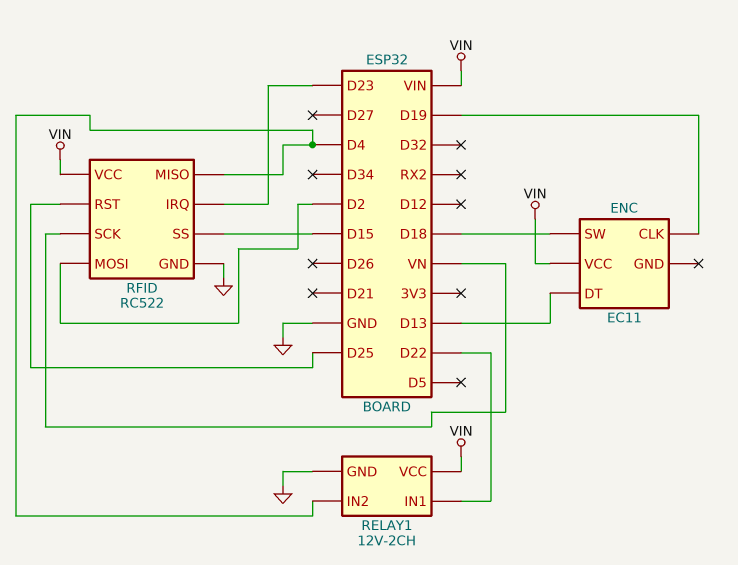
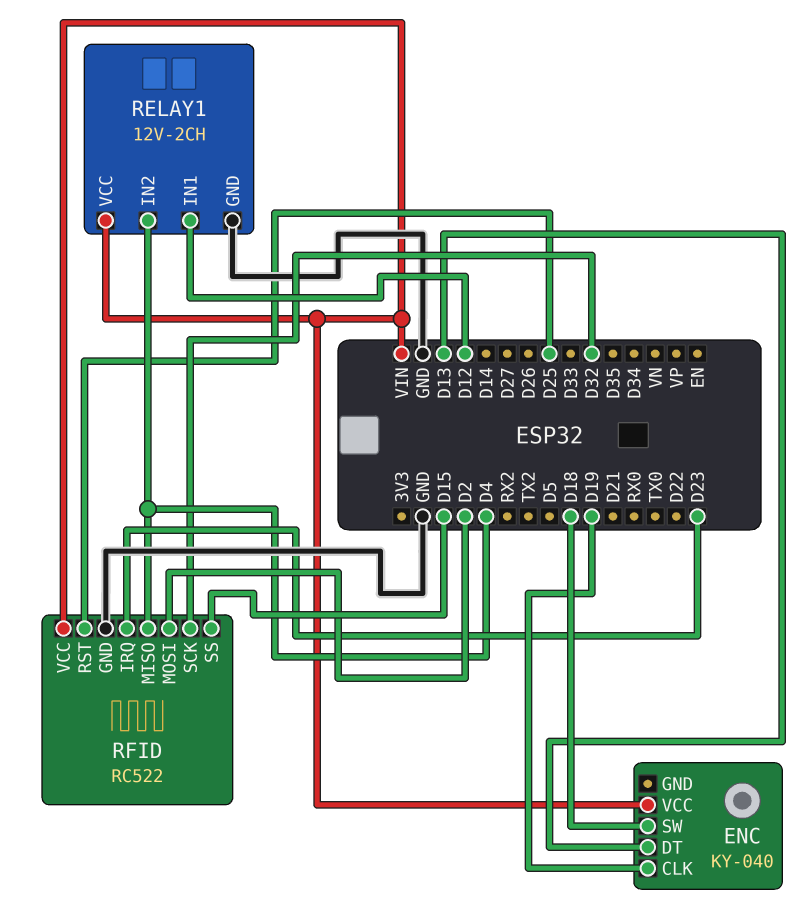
ENC: EC11 -> KY-040
RELAY1 pin IN1: D22 -> D12
RFID pin SCK: VN -> D32

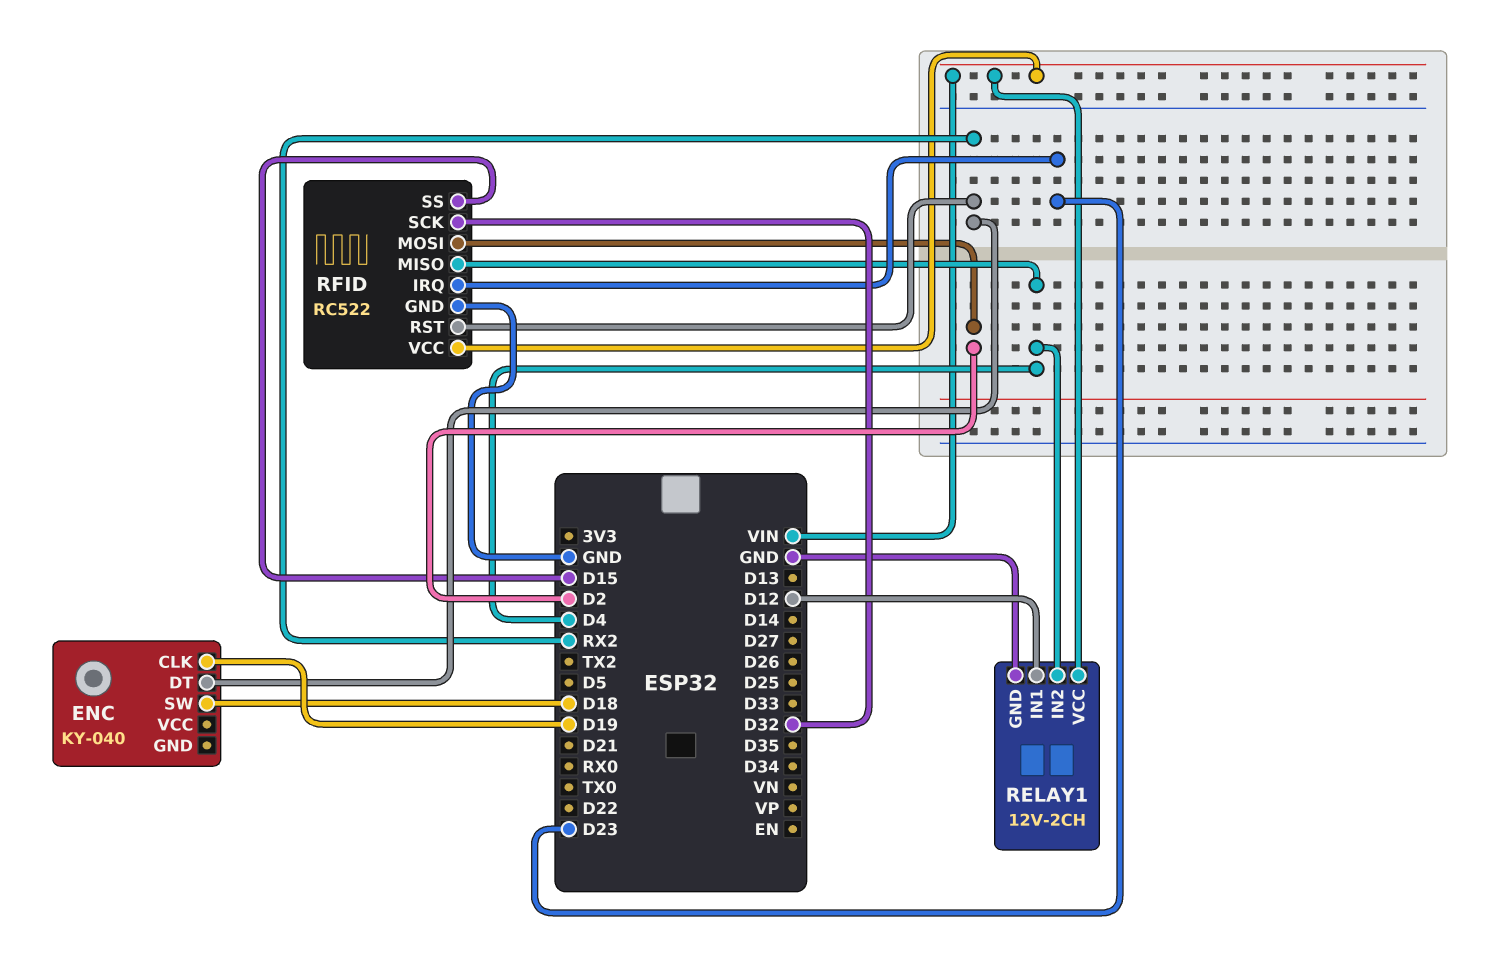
ENC pin DT: D13 -> RX2
ENC pin VCC: VIN -> none
RFID pin RST: D25 -> RX2

